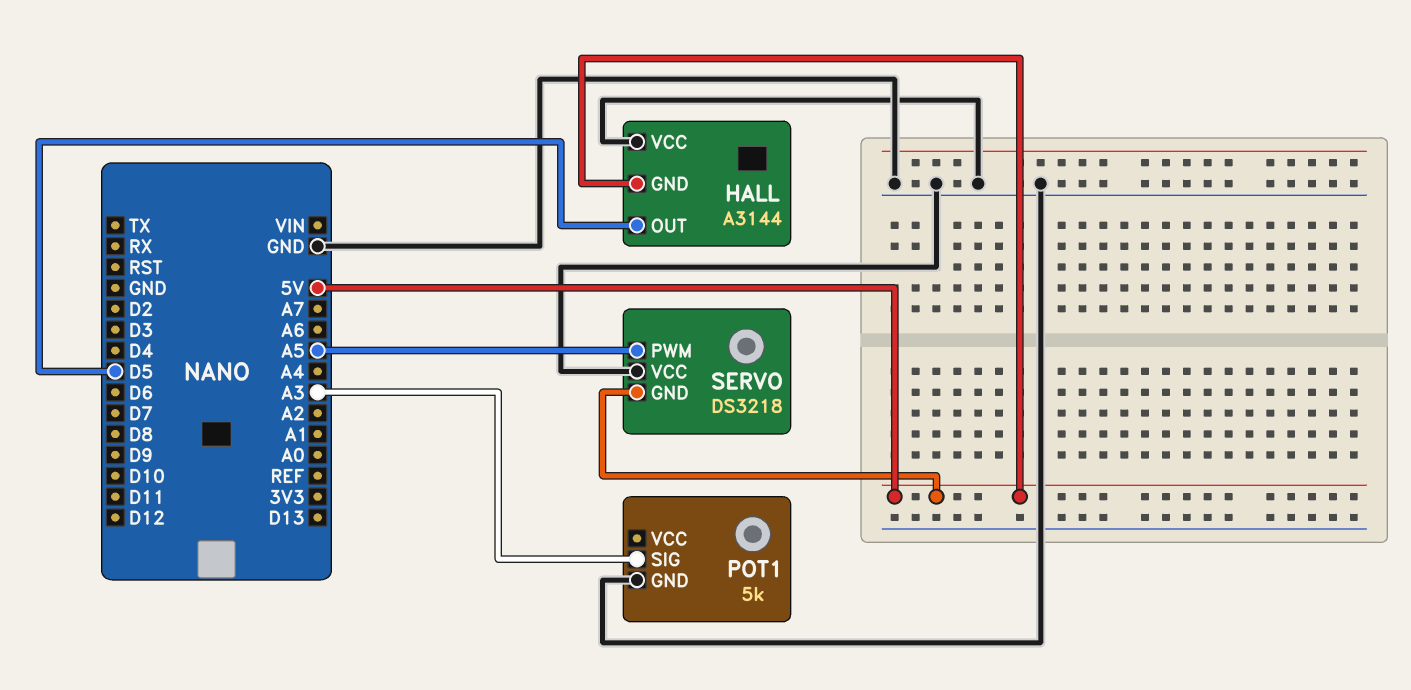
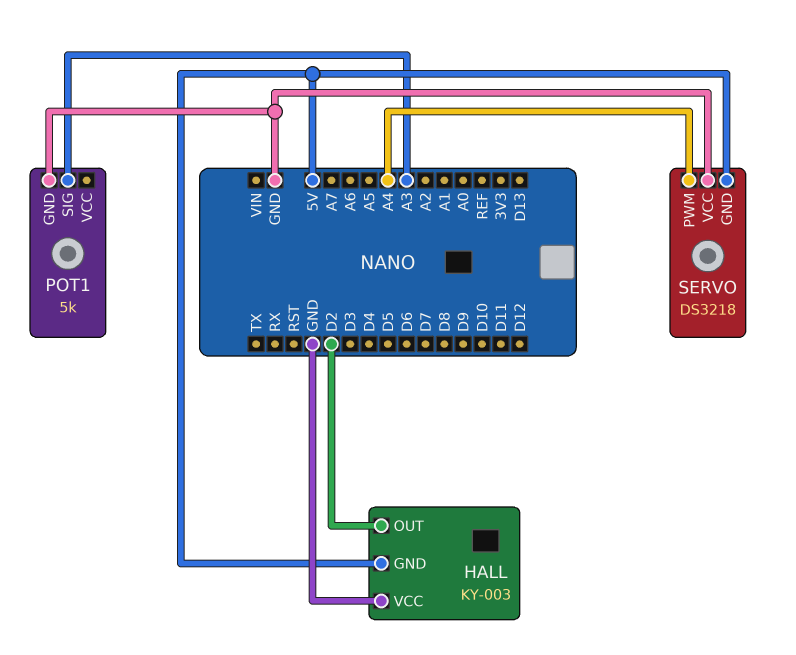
HALL: A3144 -> KY-003
HALL pin OUT: D5 -> D2
SERVO pin PWM: A5 -> A4

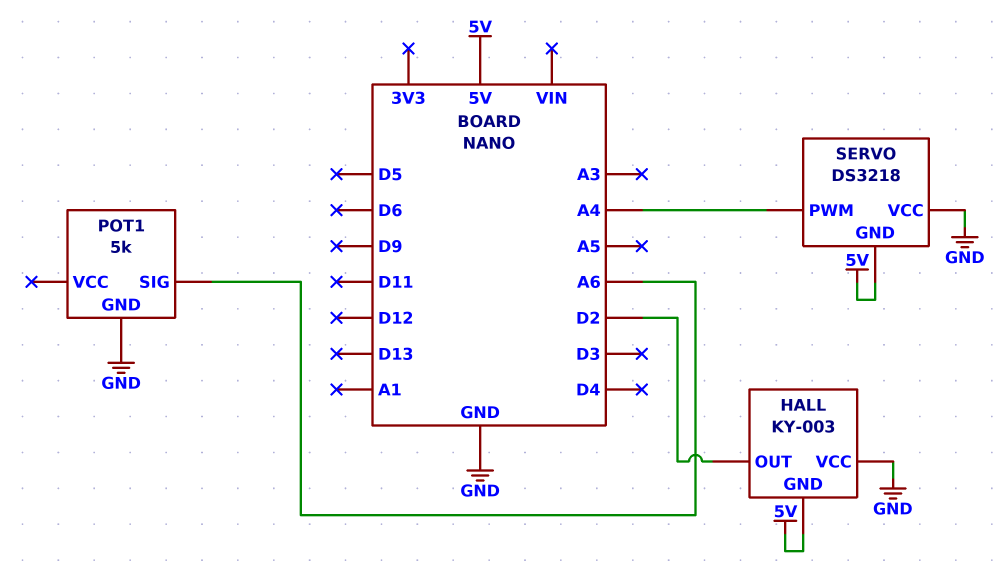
POT1 pin SIG: A3 -> A6

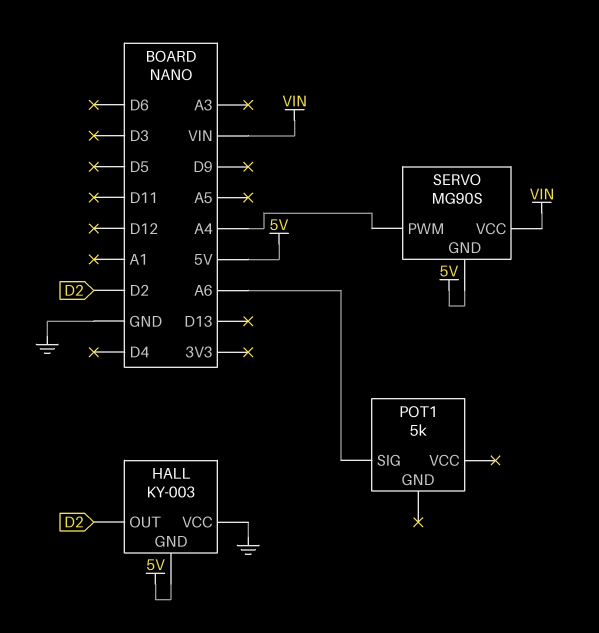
POT1 pin GND: GND -> none
SERVO: DS3218 -> MG90S
SERVO pin VCC: GND -> VIN

